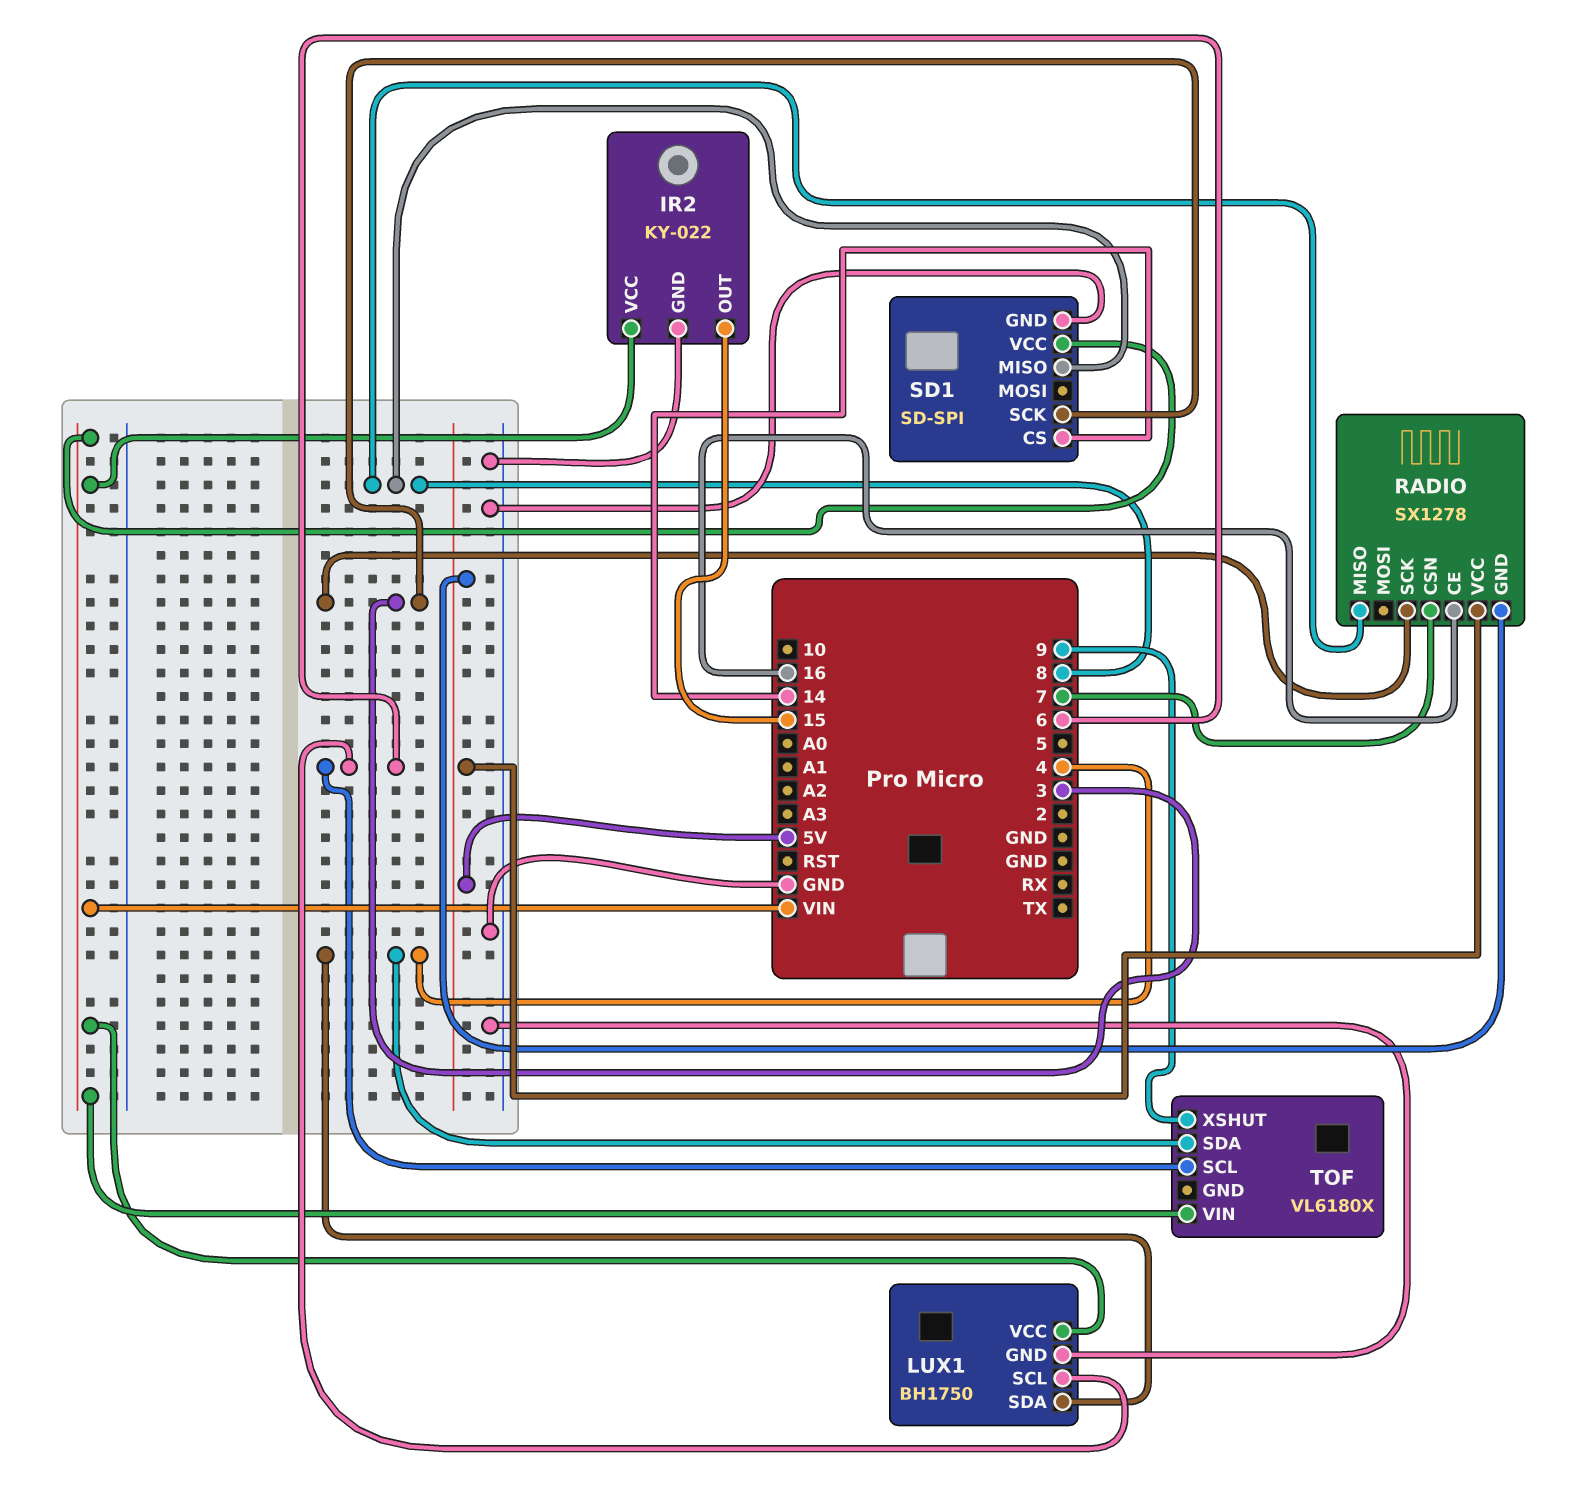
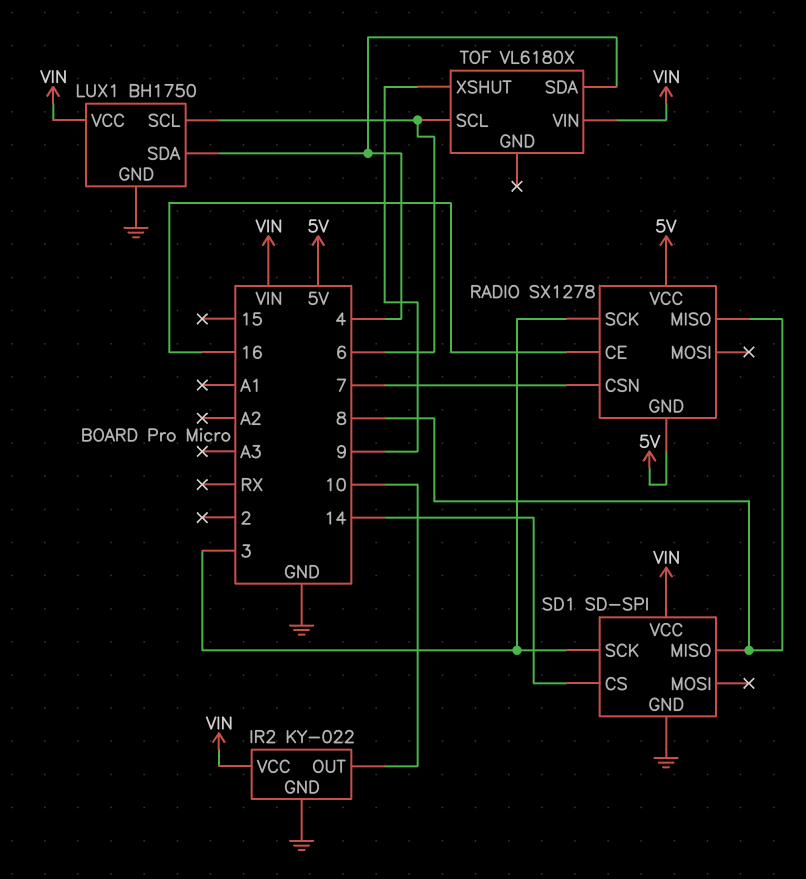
IR2 pin OUT: 15 -> 10

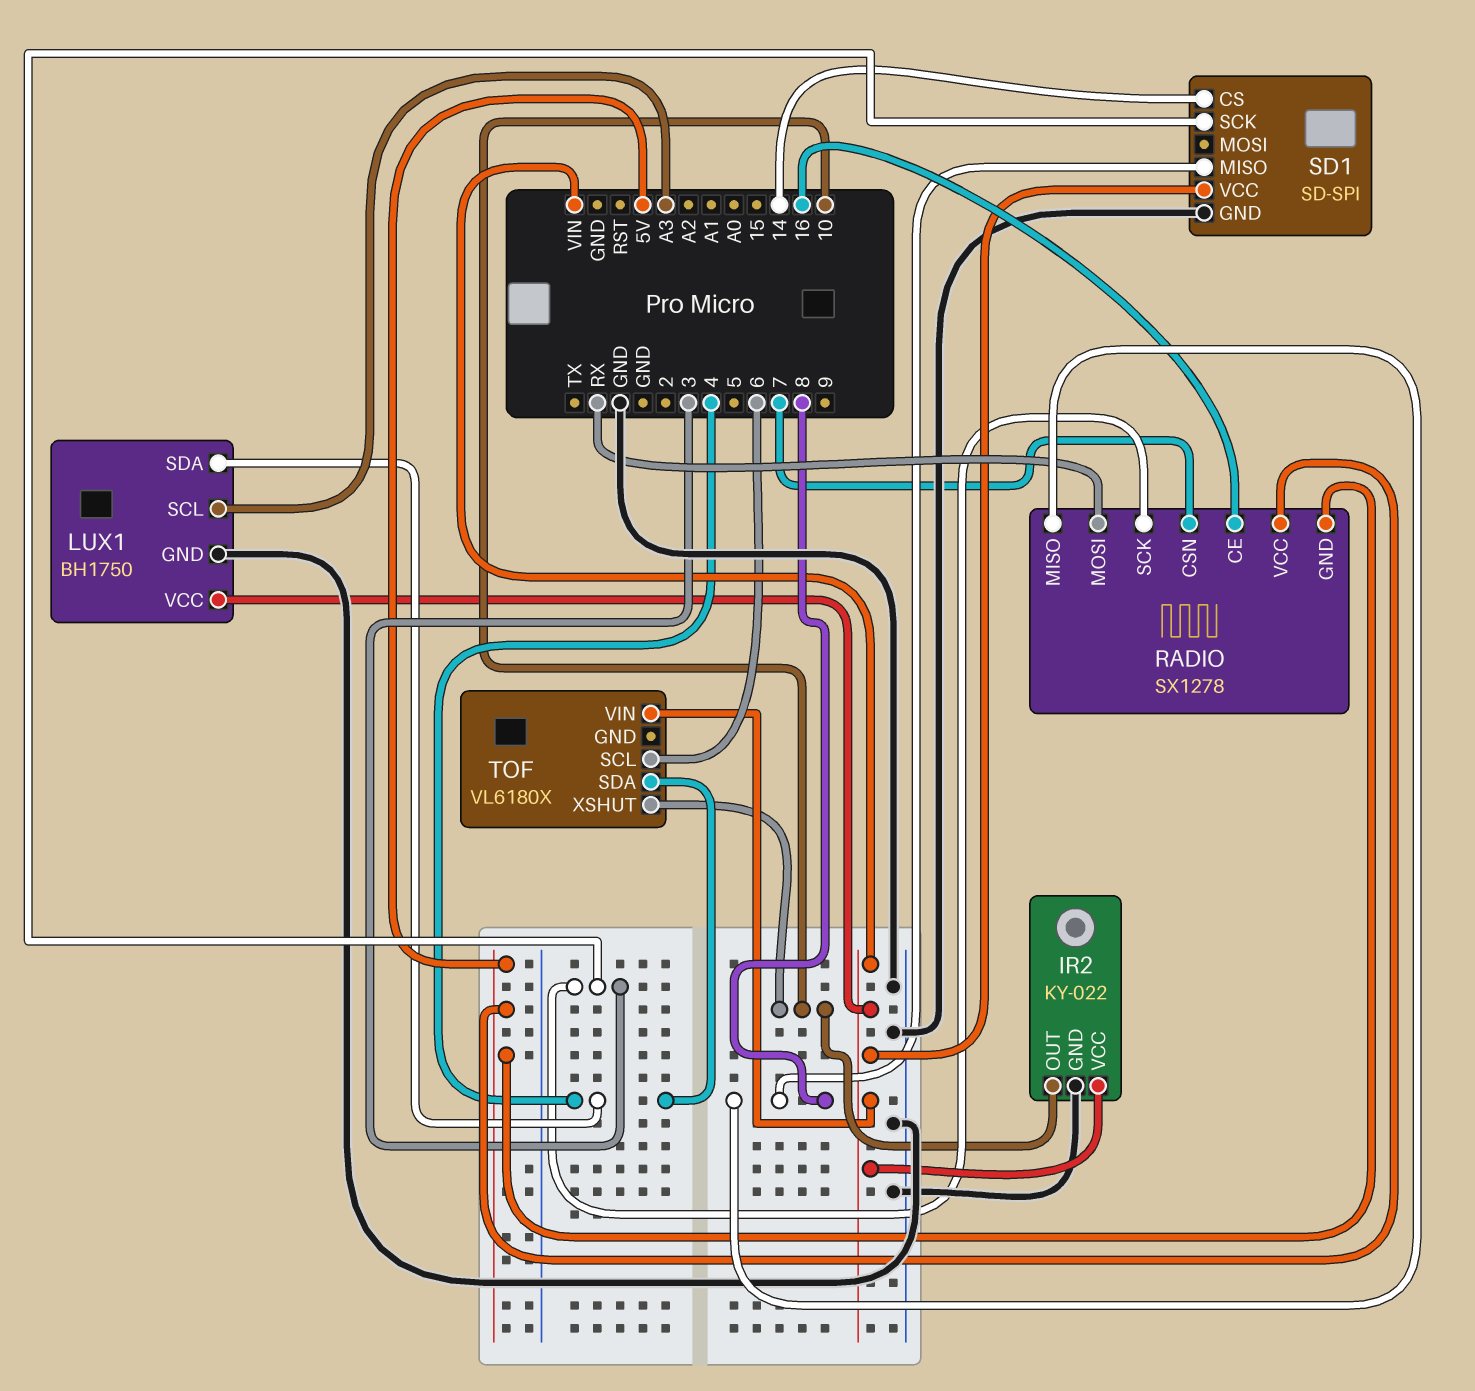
LUX1 pin SCL: 6 -> A3
RADIO pin MOSI: none -> RX
TOF pin XSHUT: 9 -> 10

